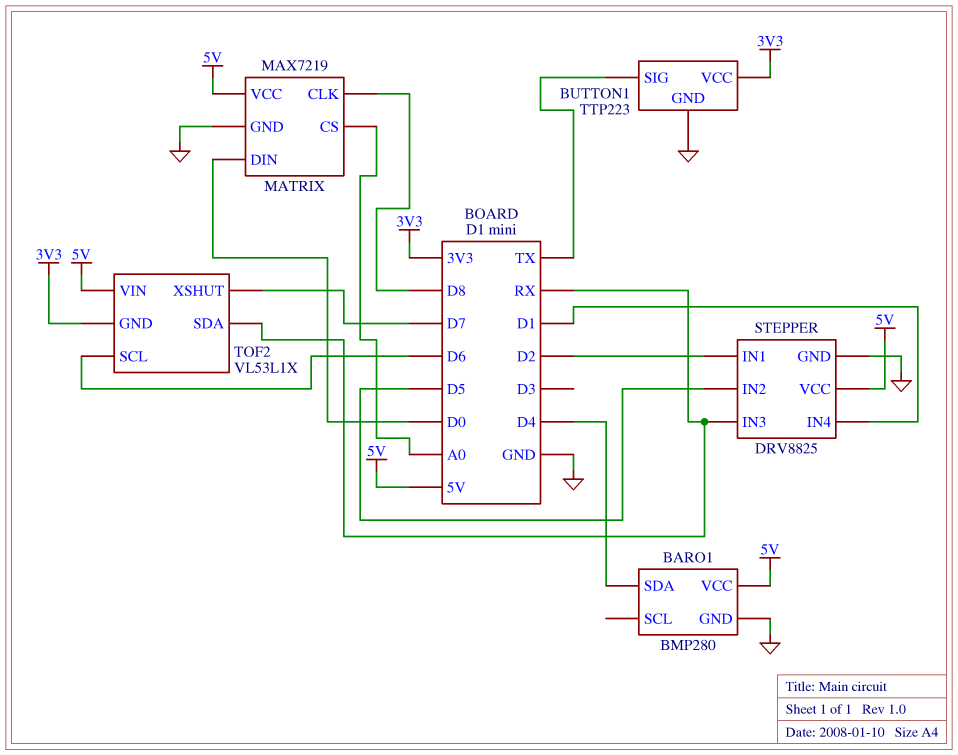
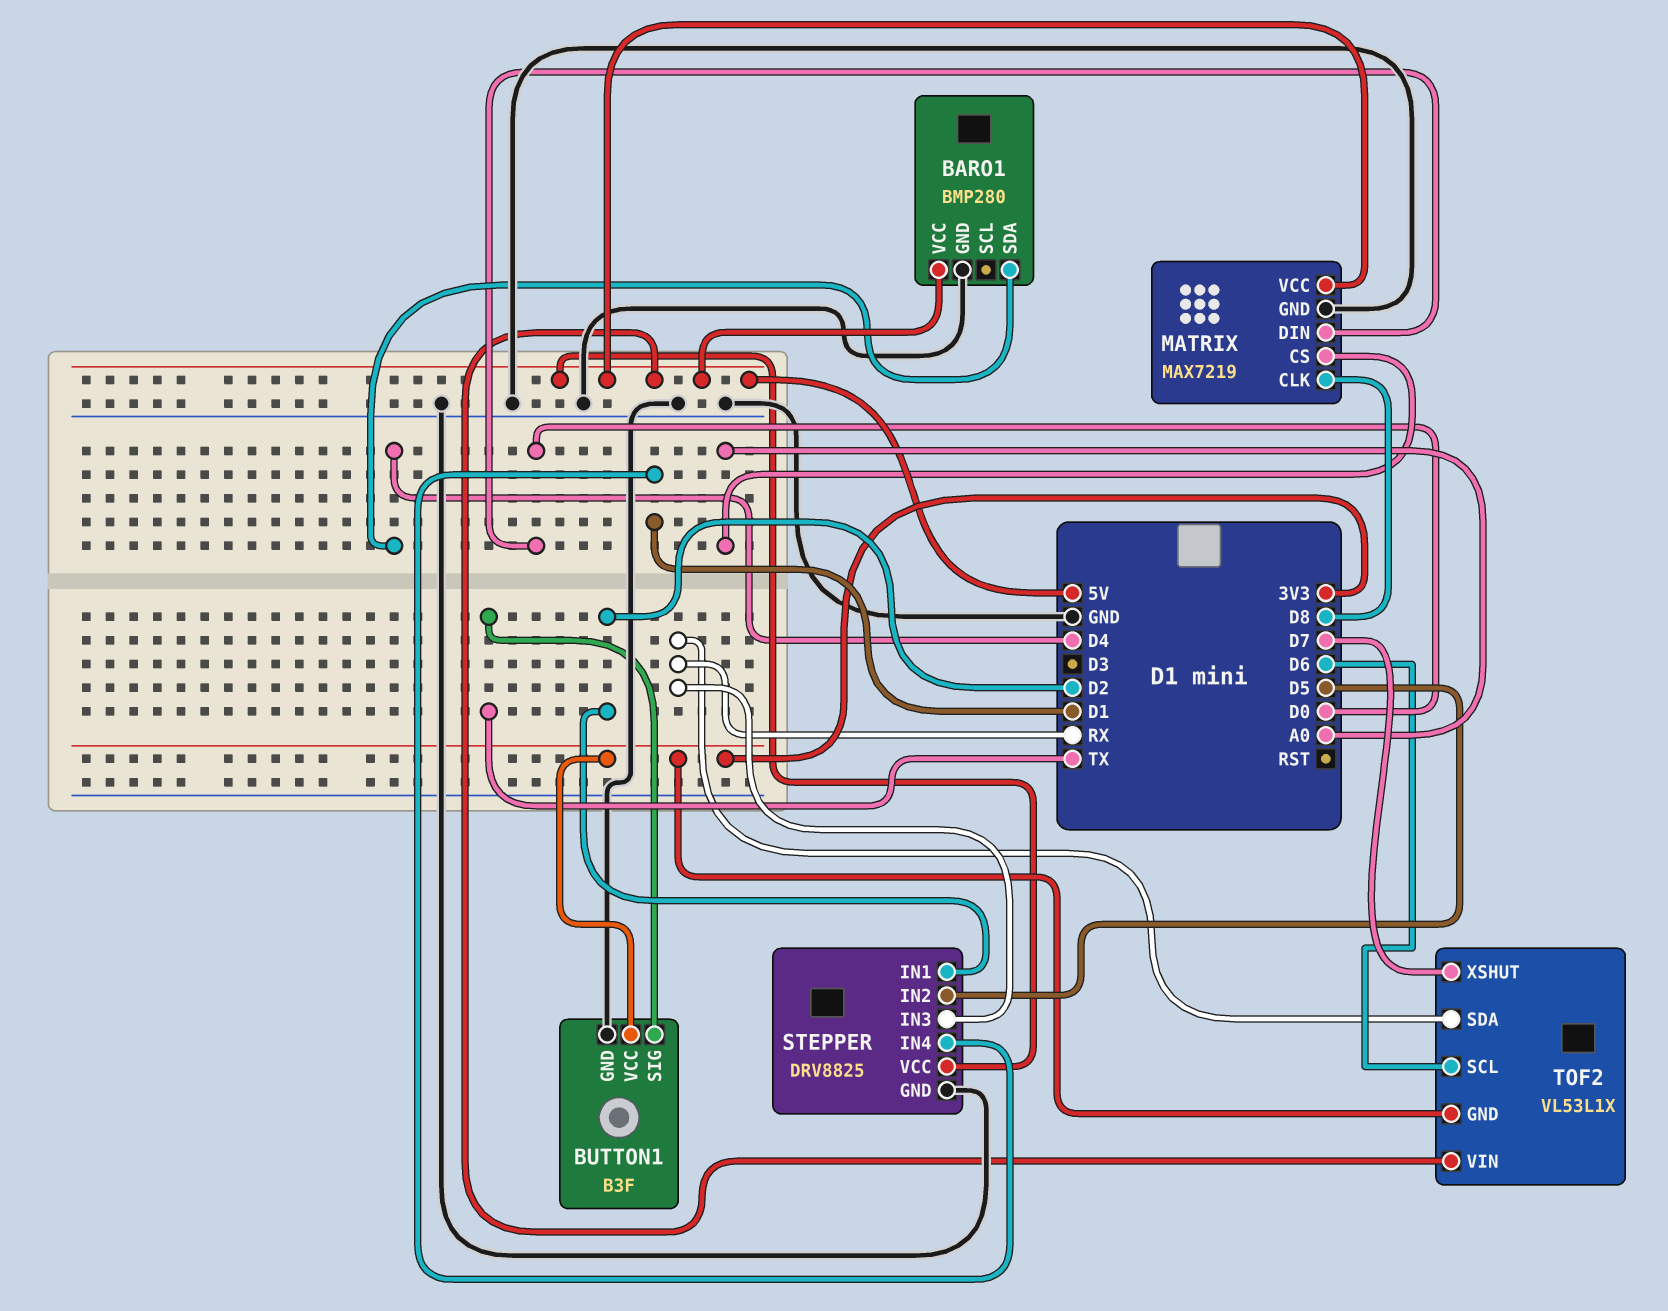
BUTTON1: TTP223 -> B3F

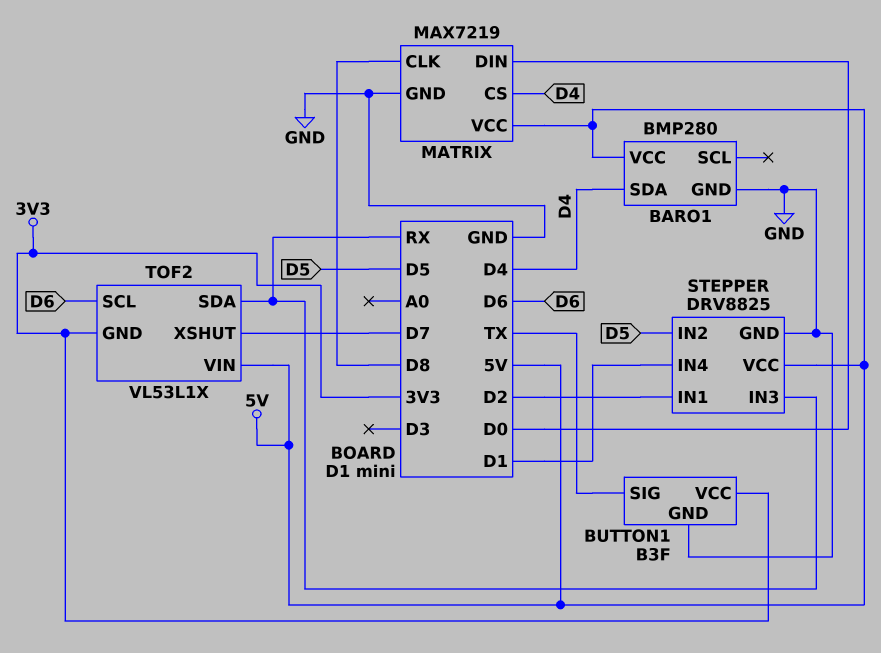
MATRIX pin CS: A0 -> D4

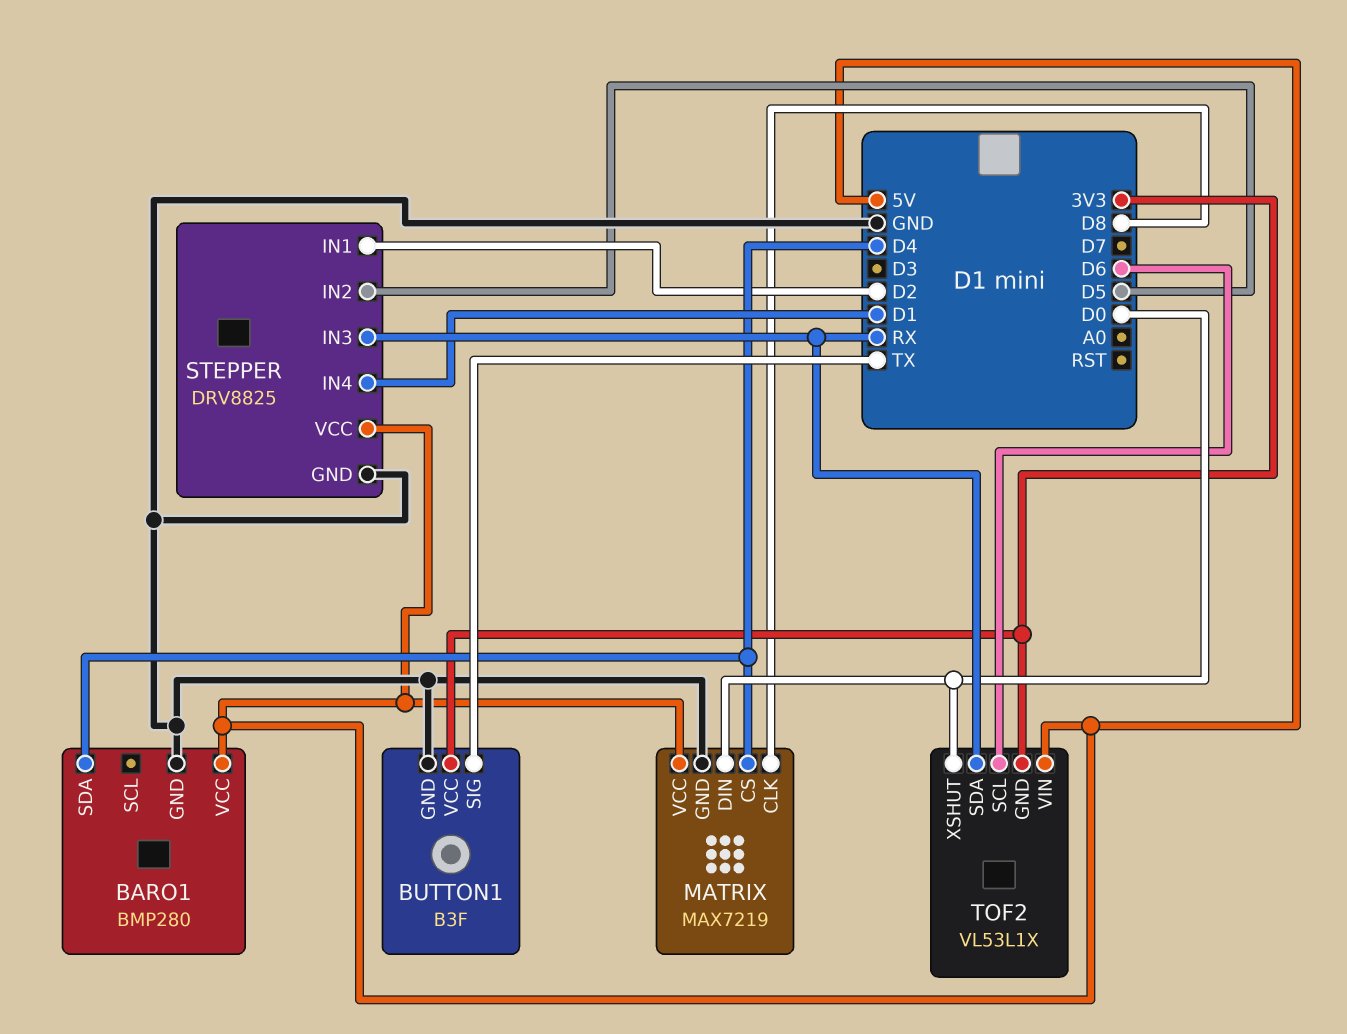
TOF2 pin XSHUT: D7 -> D0

